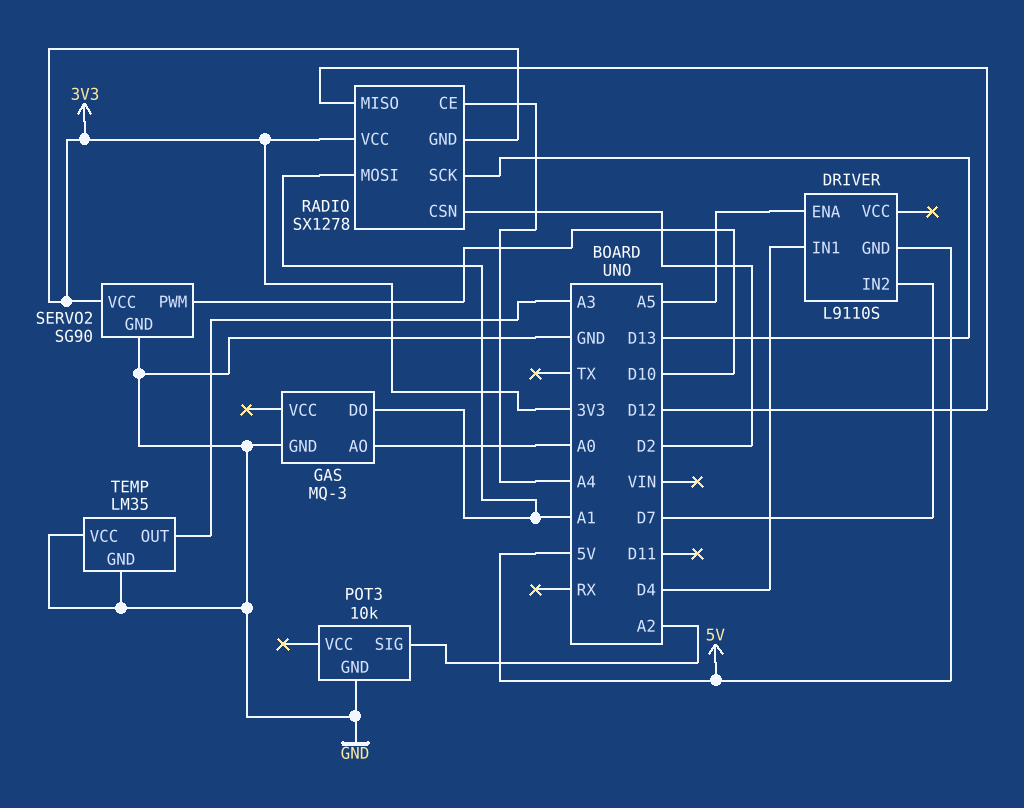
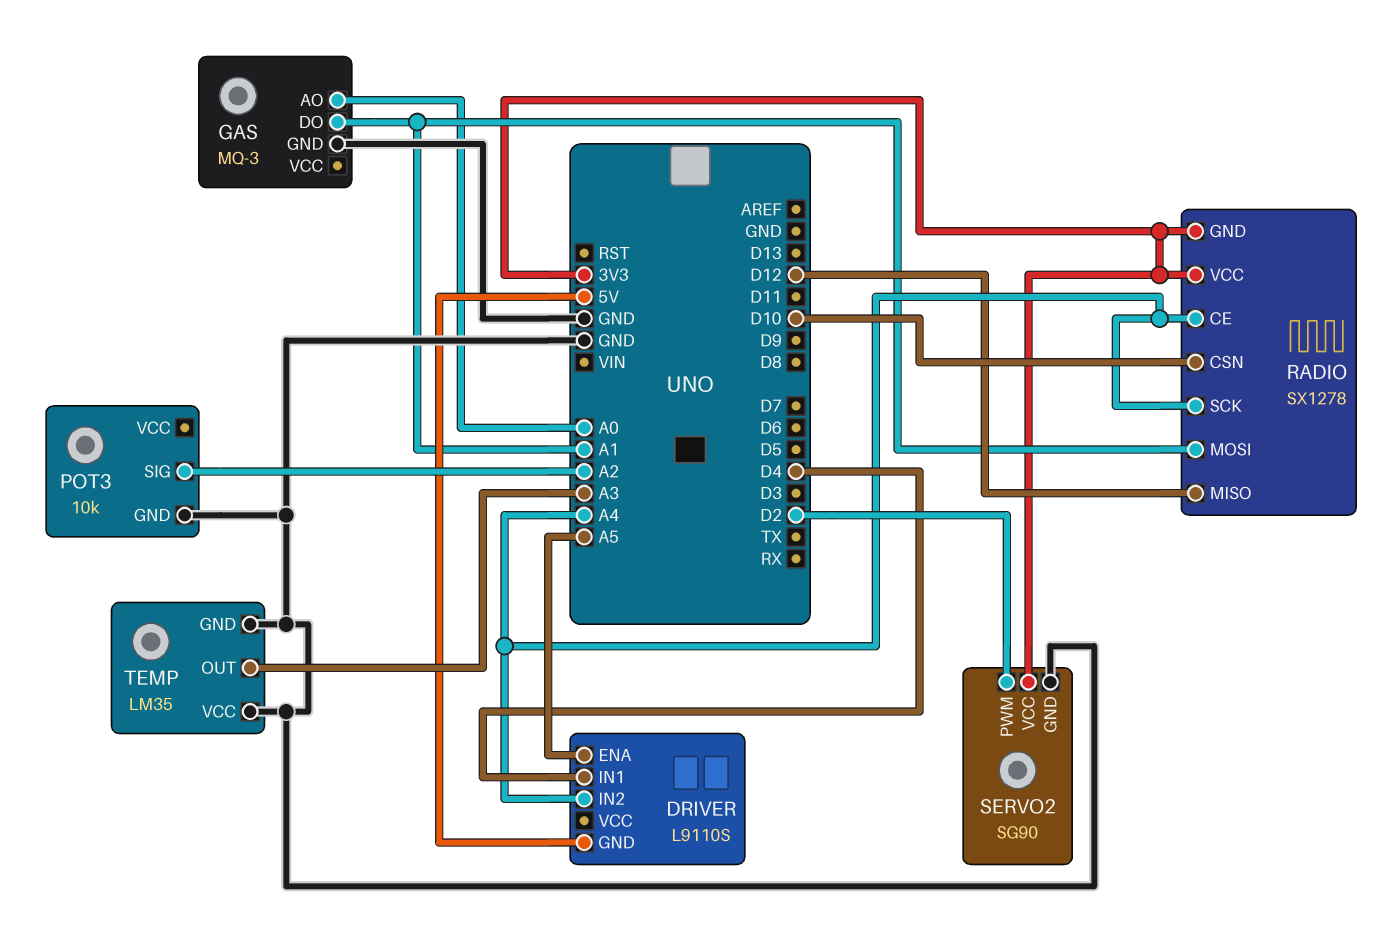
DRIVER pin IN2: D7 -> A4
RADIO pin CSN: D2 -> D10
RADIO pin SCK: D13 -> A4
SERVO2 pin PWM: D10 -> D2

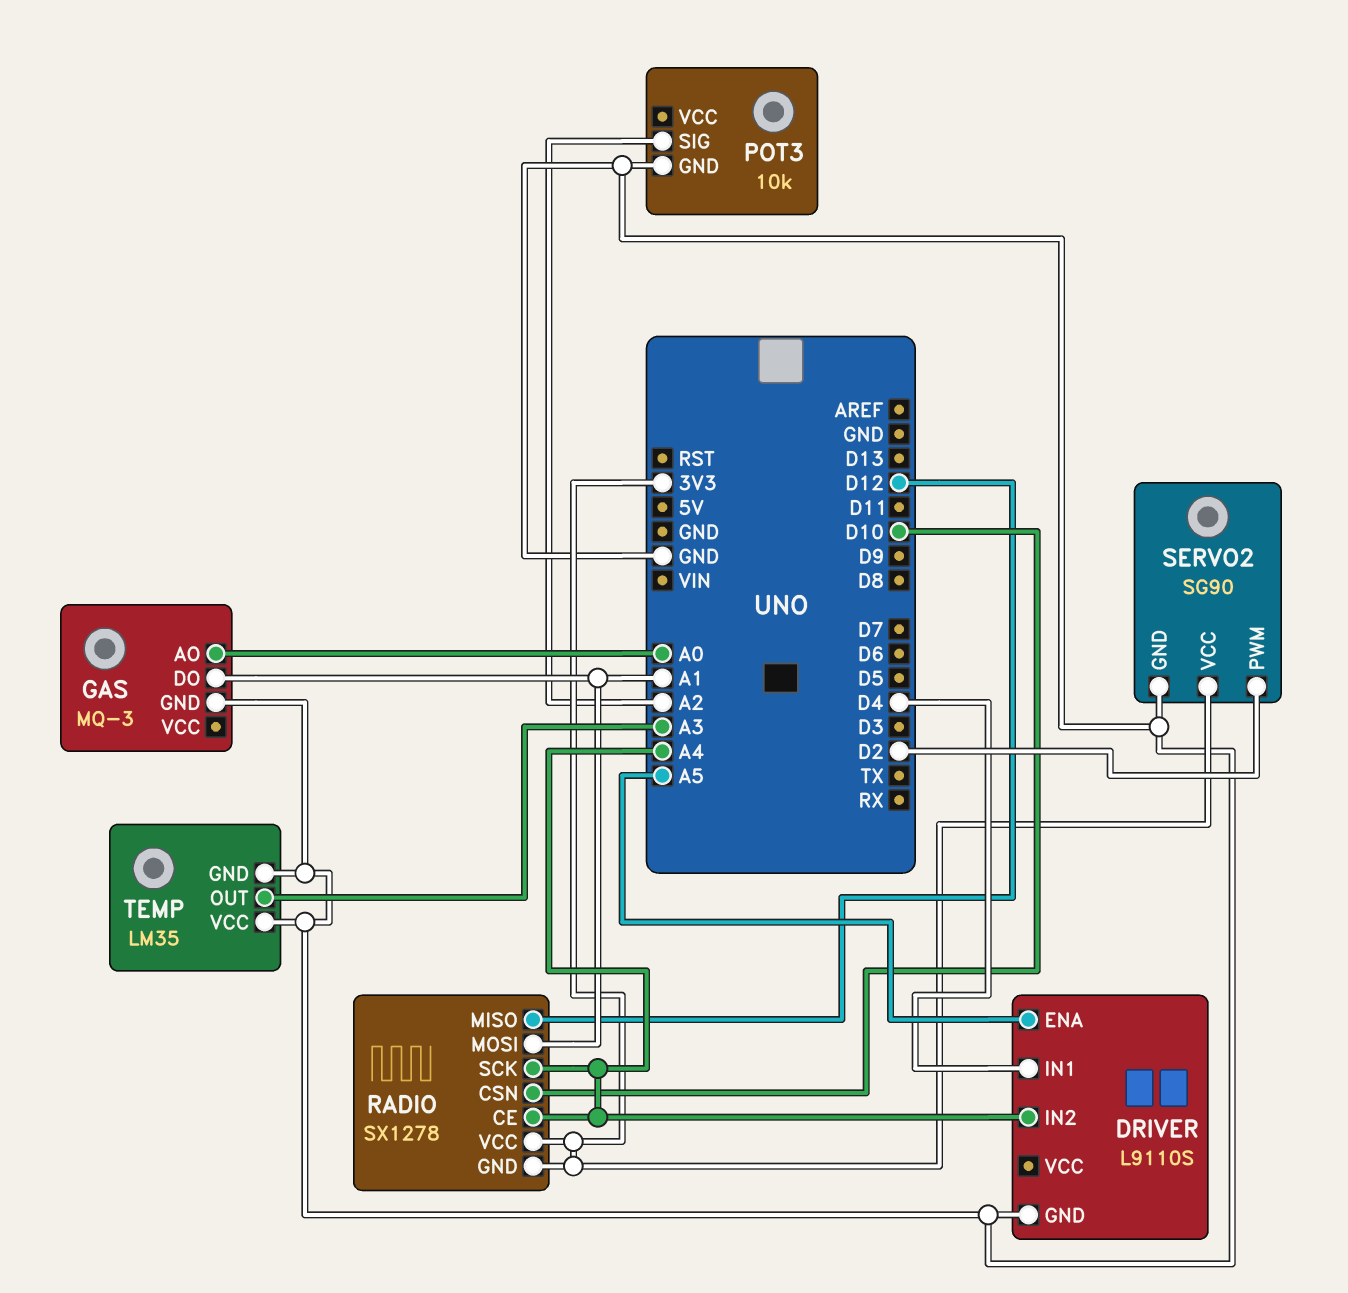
DRIVER pin GND: 5V -> GND

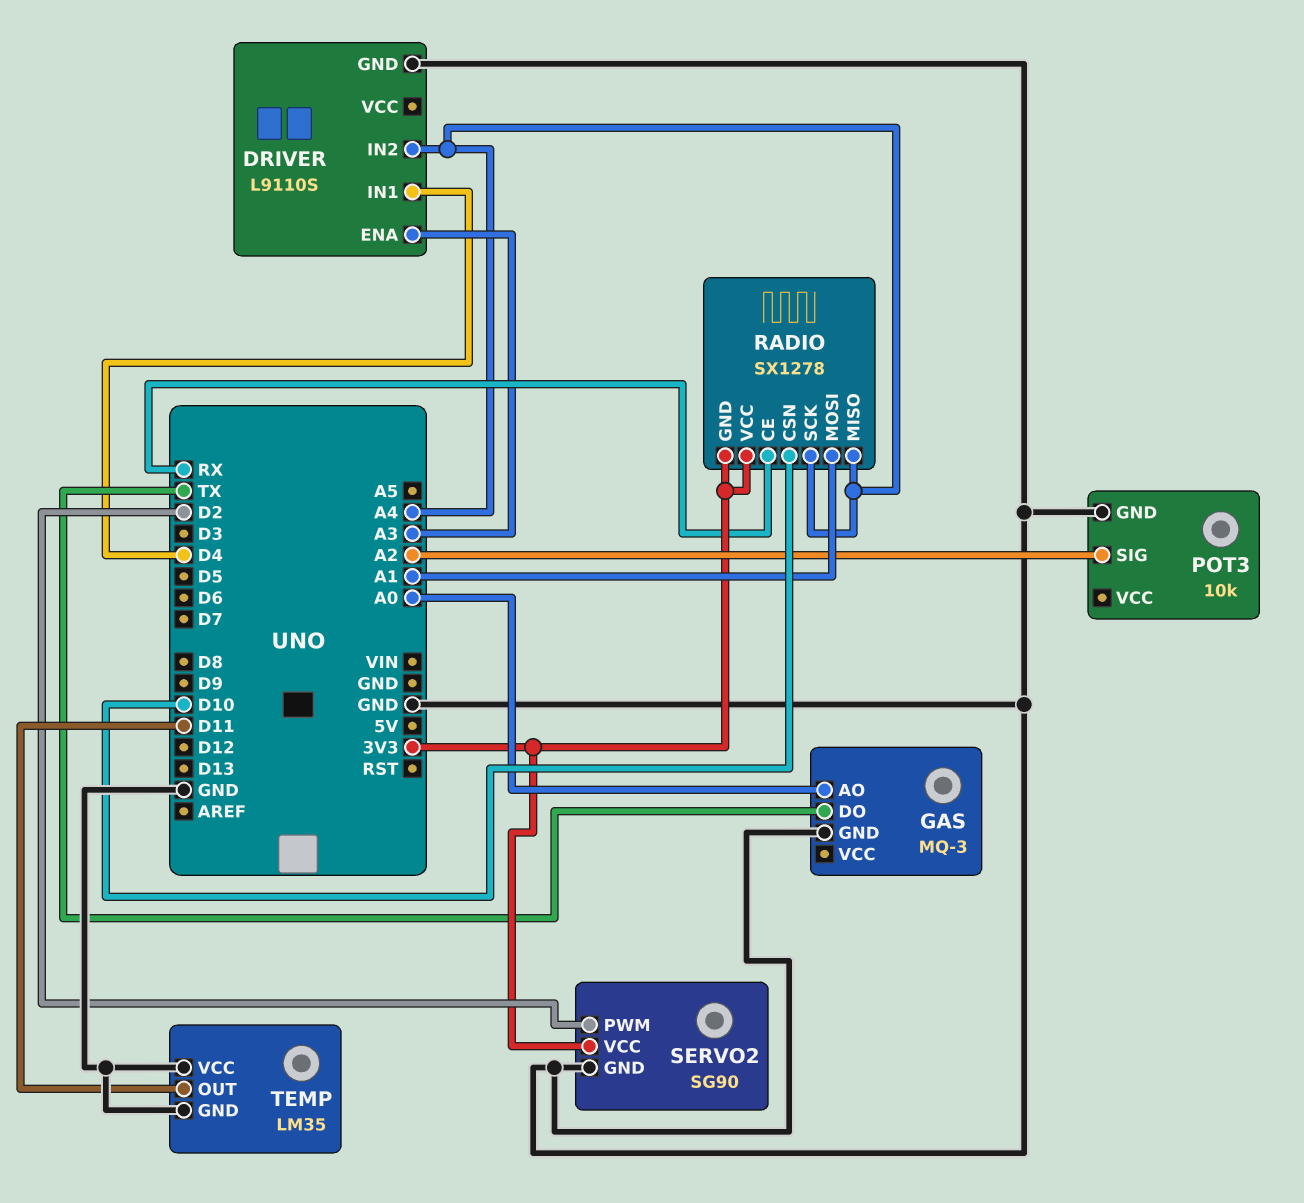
DRIVER pin ENA: A5 -> A3
GAS pin DO: A1 -> TX
RADIO pin CE: A4 -> RX
RADIO pin MISO: D12 -> A4
TEMP pin OUT: A3 -> D11

